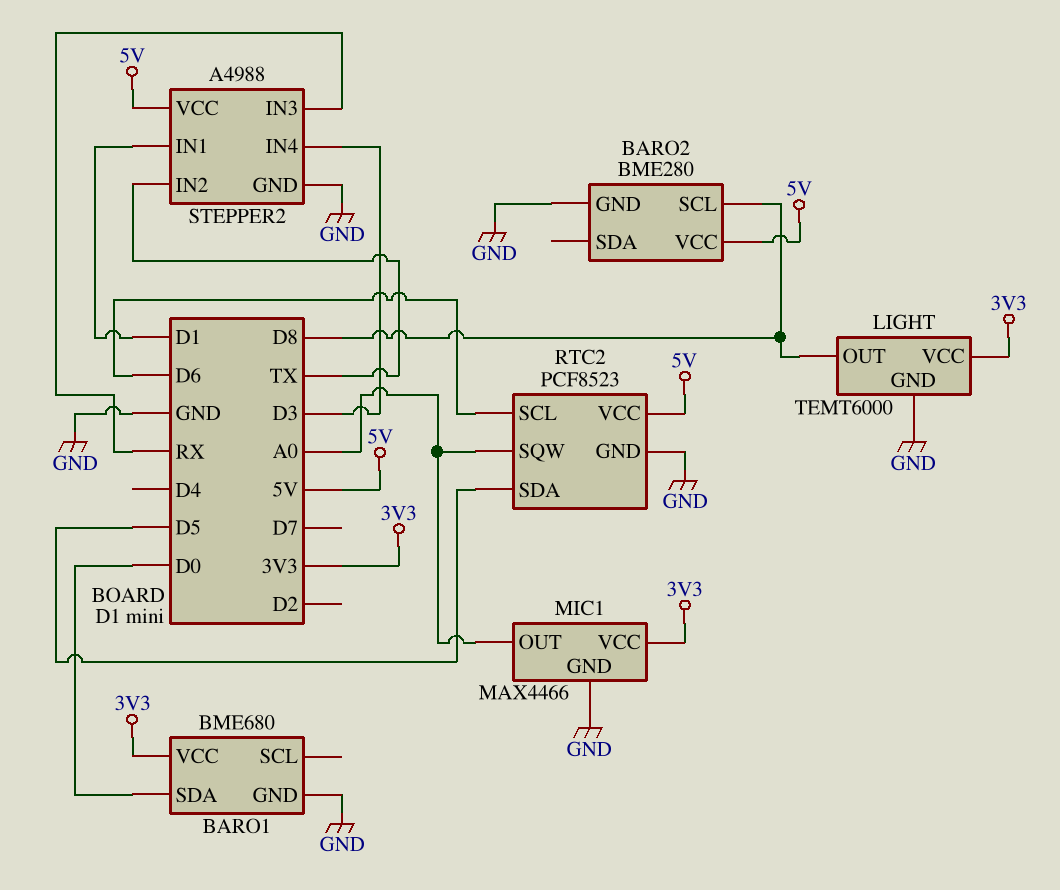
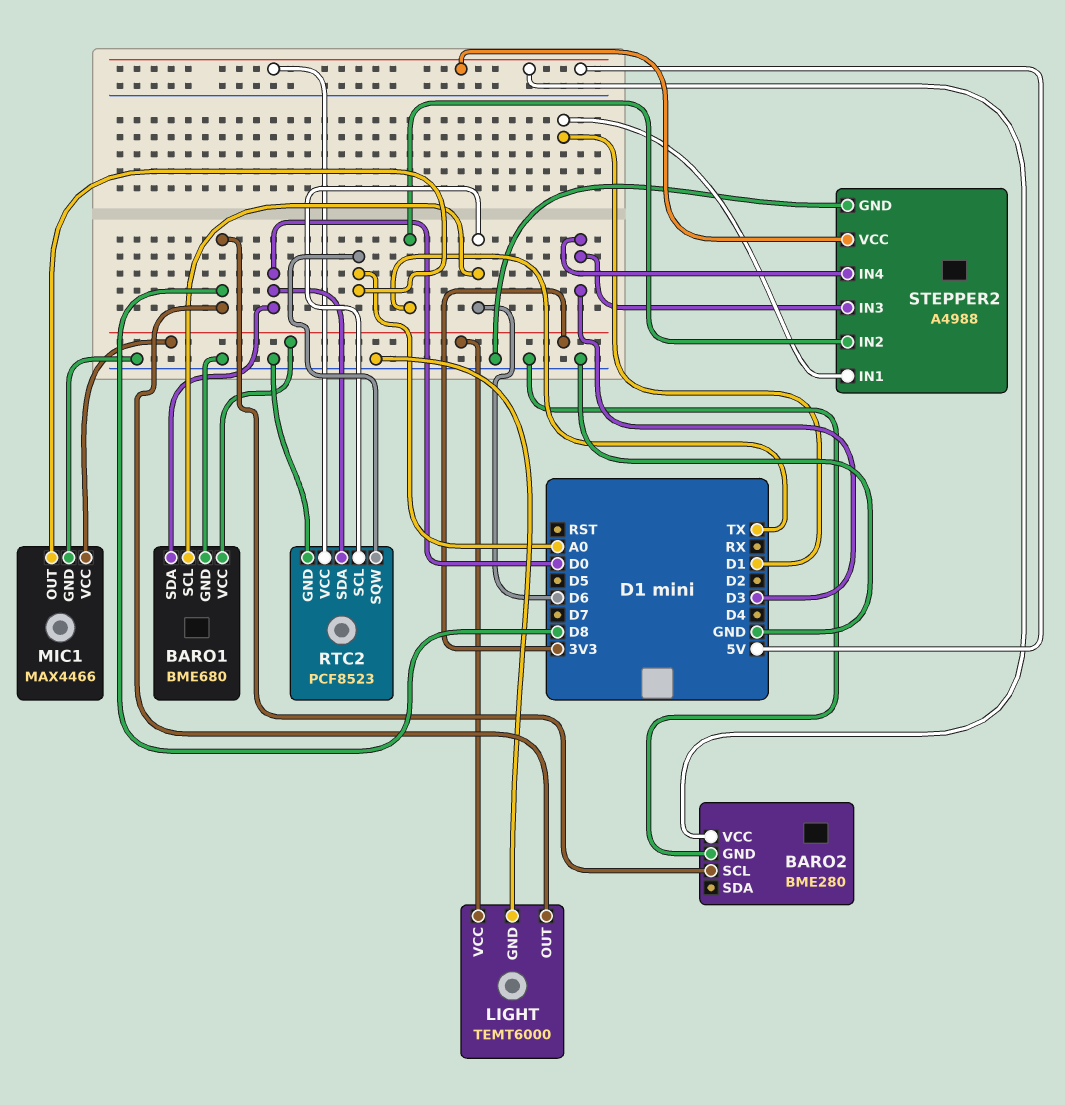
BARO1 pin SCL: none -> D6
RTC2 pin SDA: D5 -> D0
STEPPER2 pin IN3: RX -> D3

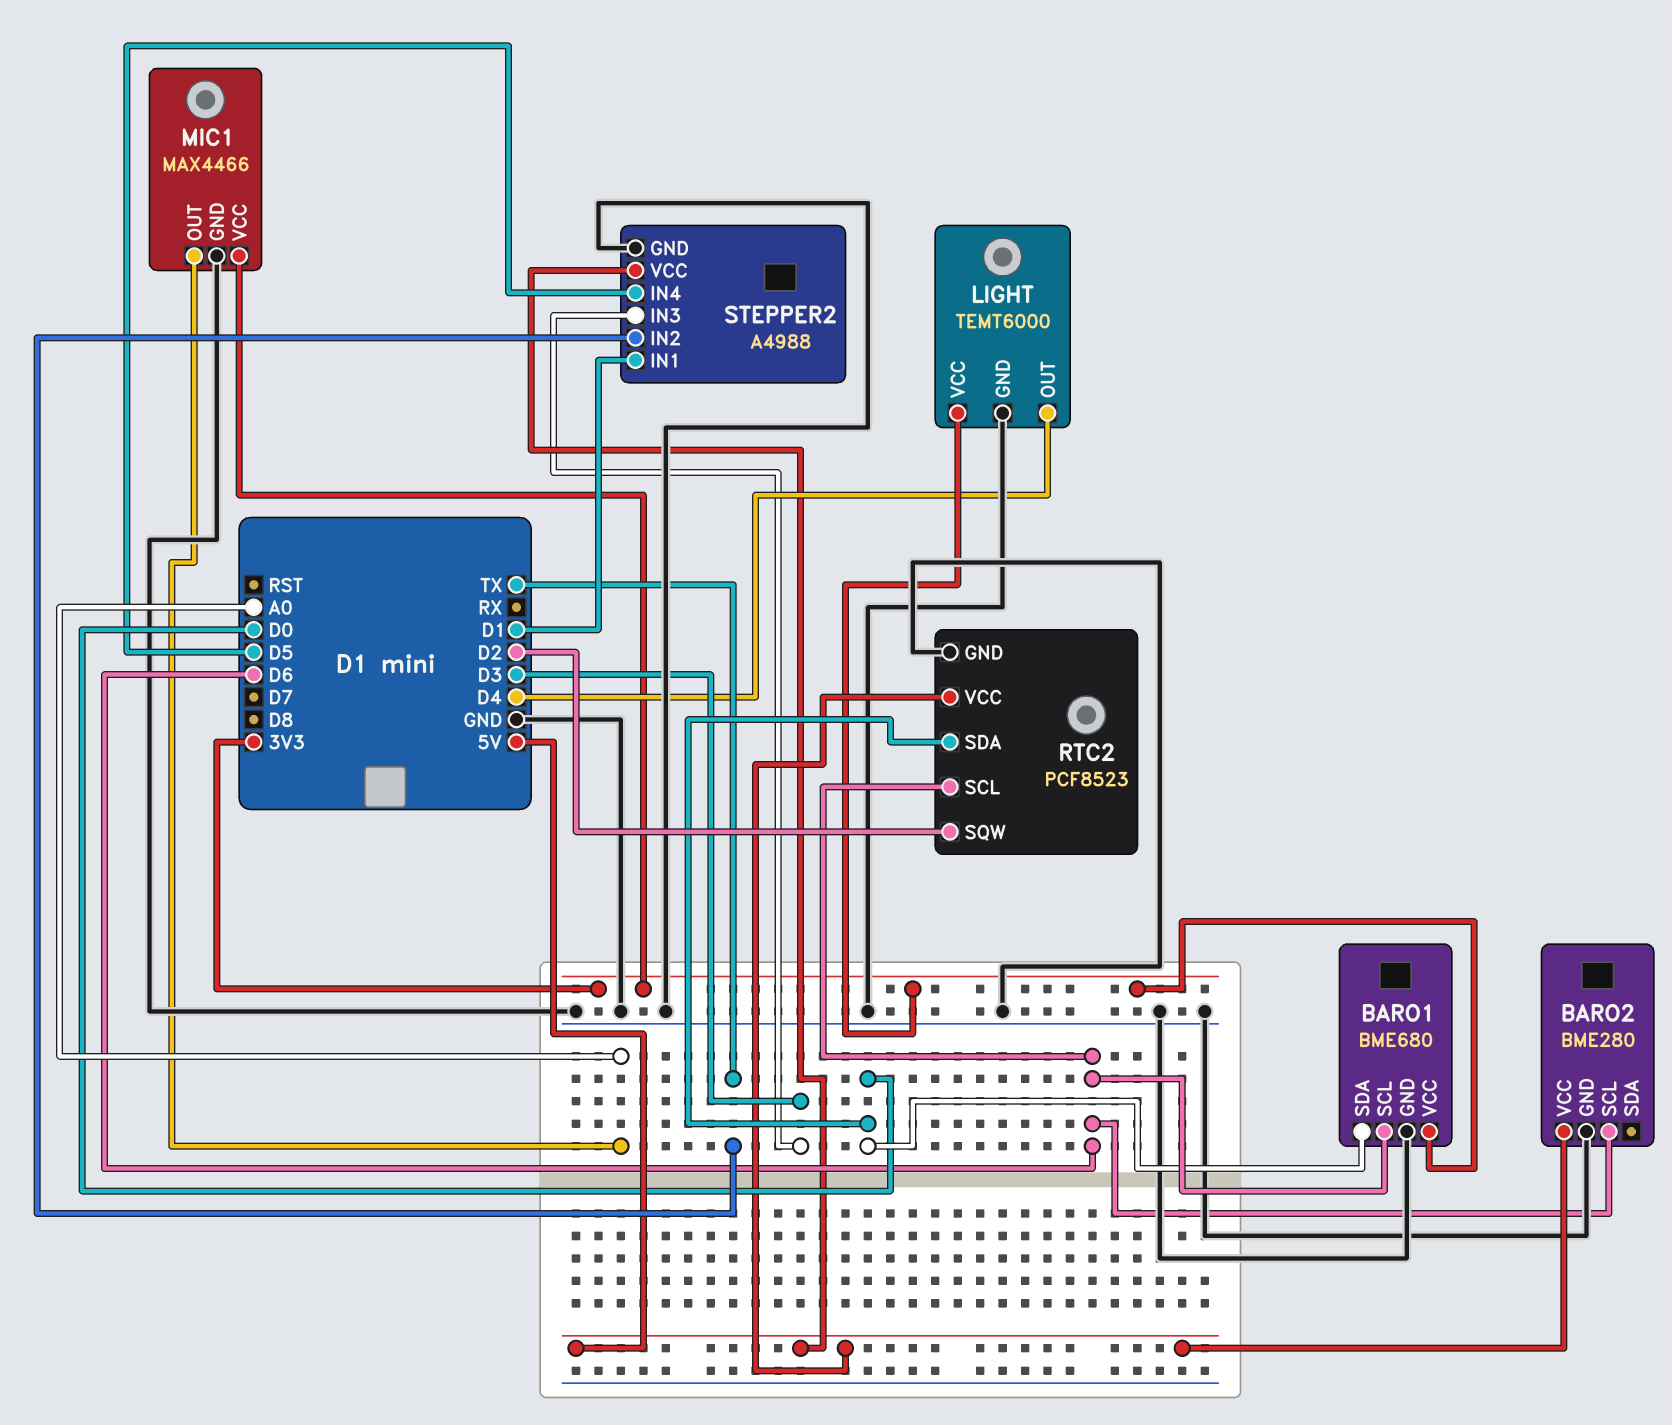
BARO2 pin SCL: D8 -> D6
LIGHT pin OUT: D8 -> D4
RTC2 pin SQW: A0 -> D2
STEPPER2 pin IN4: D3 -> D5

